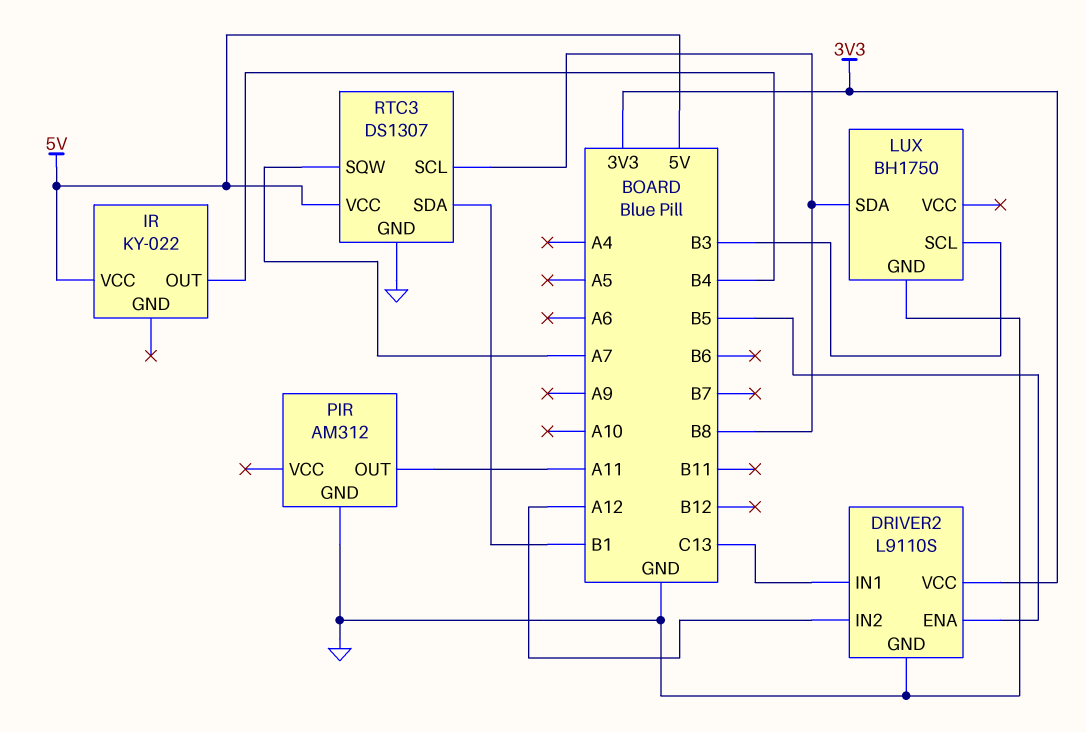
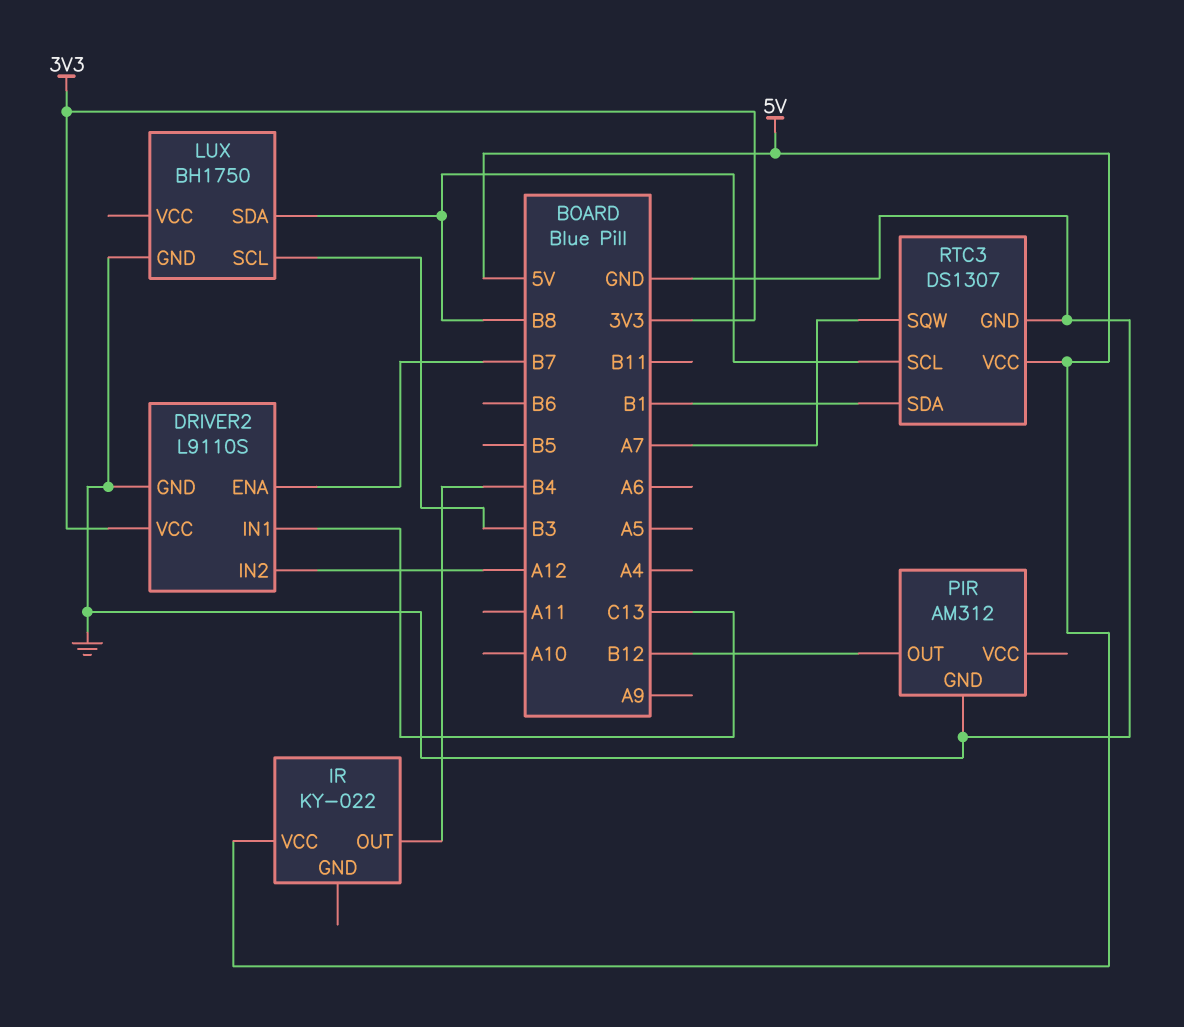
DRIVER2 pin ENA: B5 -> B7
PIR pin OUT: A11 -> B12

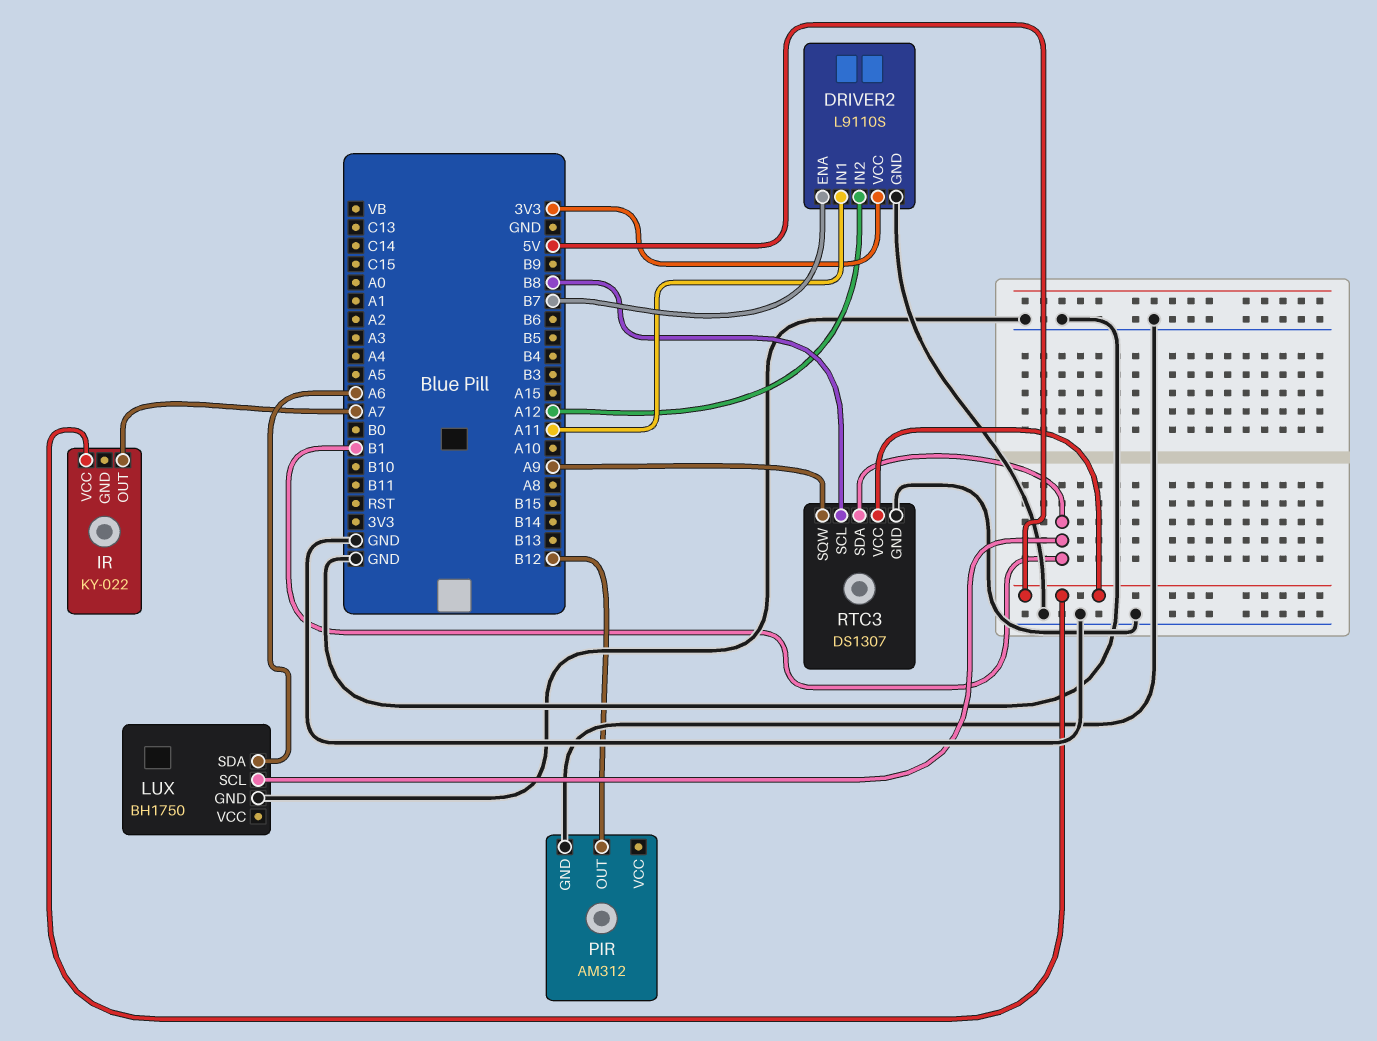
DRIVER2 pin IN1: C13 -> A11
IR pin OUT: B4 -> A7
LUX pin SCL: B3 -> B1
LUX pin SDA: B8 -> A6
RTC3 pin SQW: A7 -> A9

